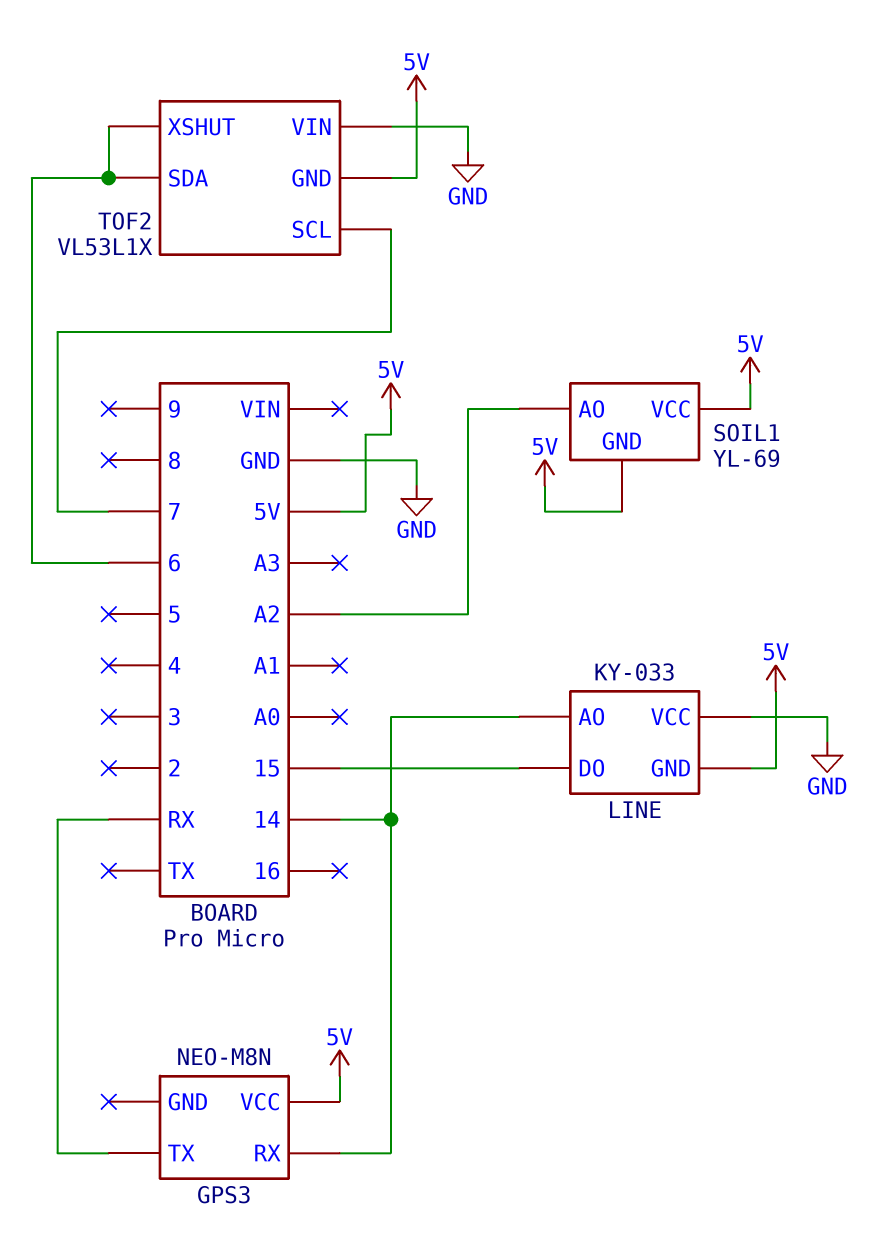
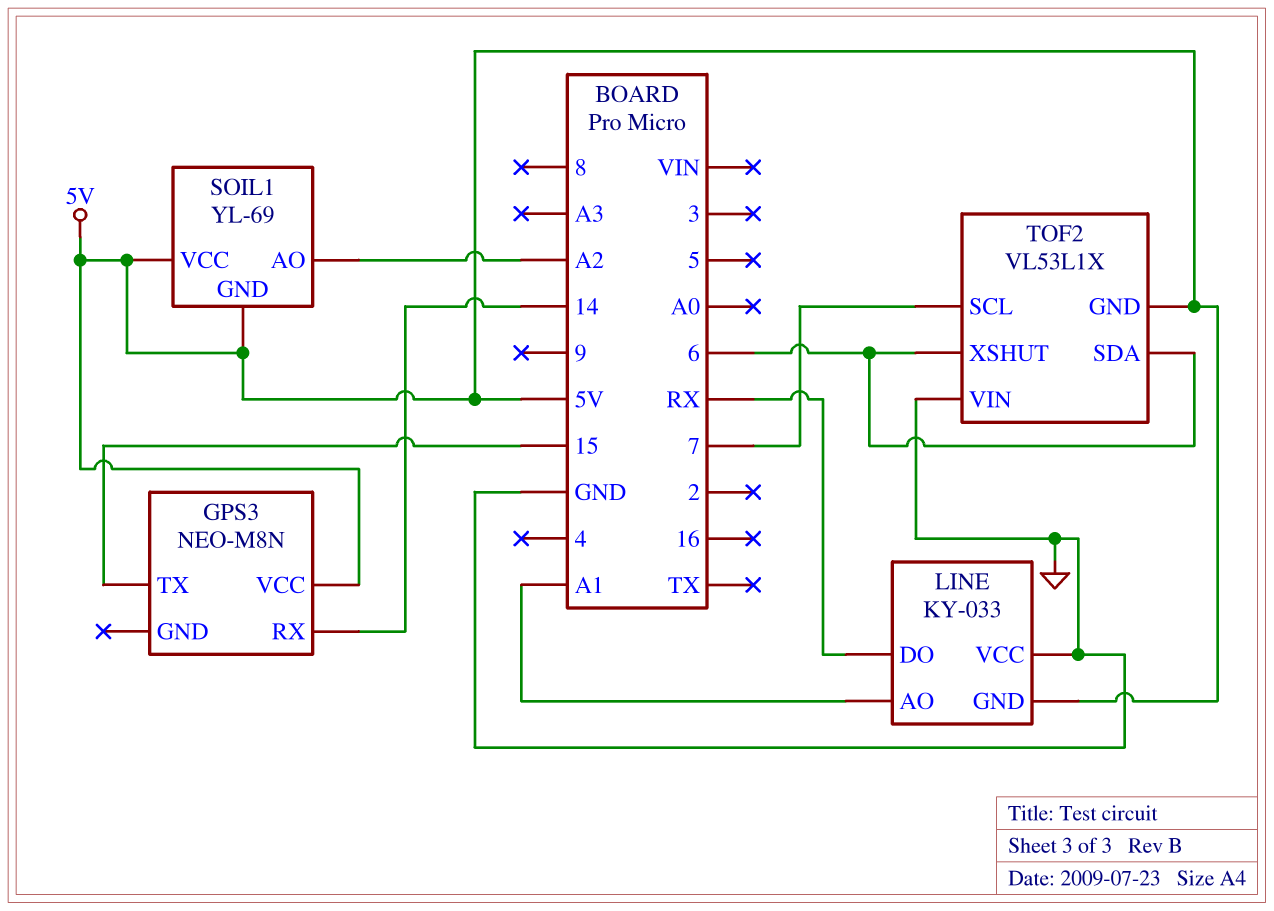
GPS3 pin TX: RX -> 15
LINE pin AO: 14 -> A1
LINE pin DO: 15 -> RX

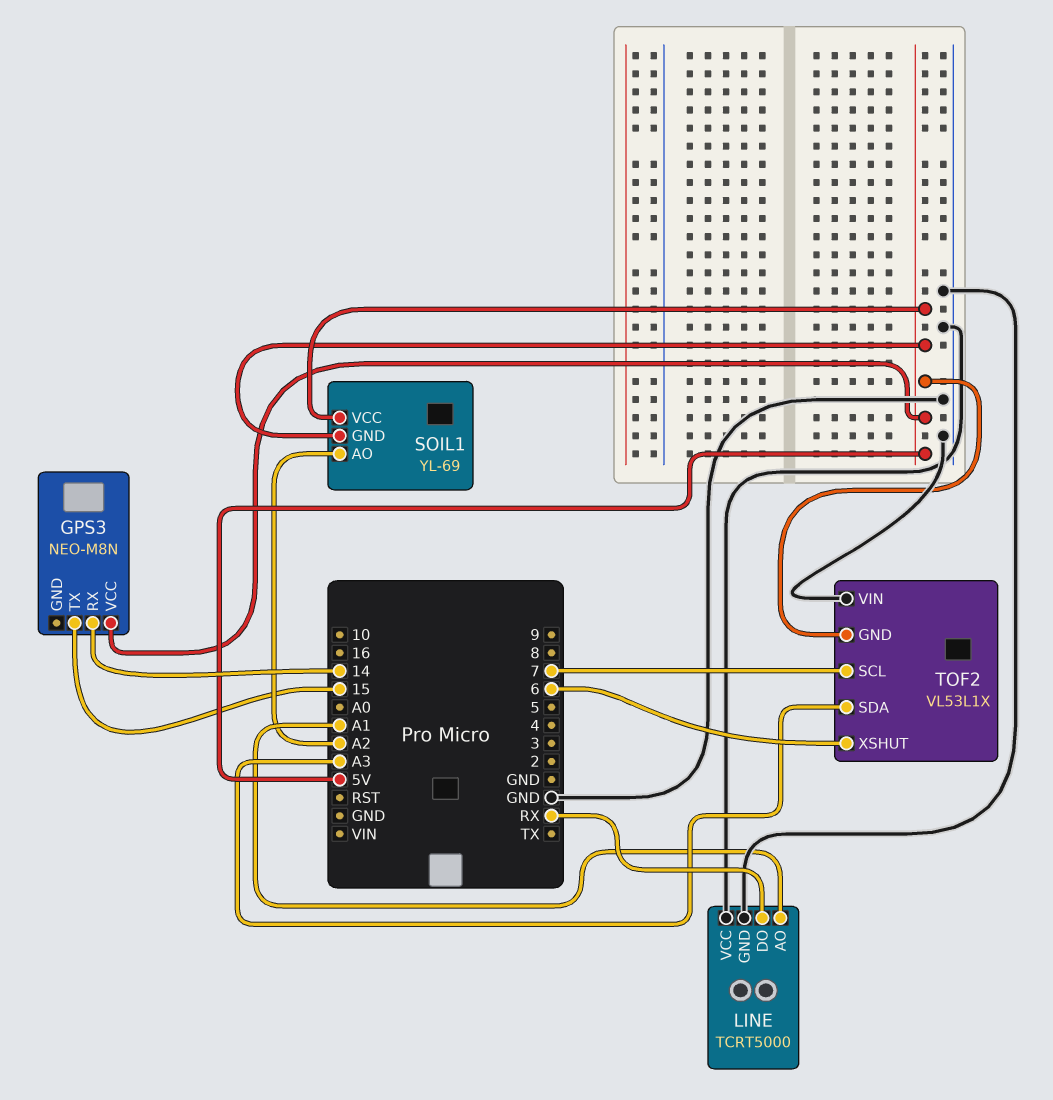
LINE: KY-033 -> TCRT5000
LINE pin GND: 5V -> GND
TOF2 pin SDA: 6 -> A3

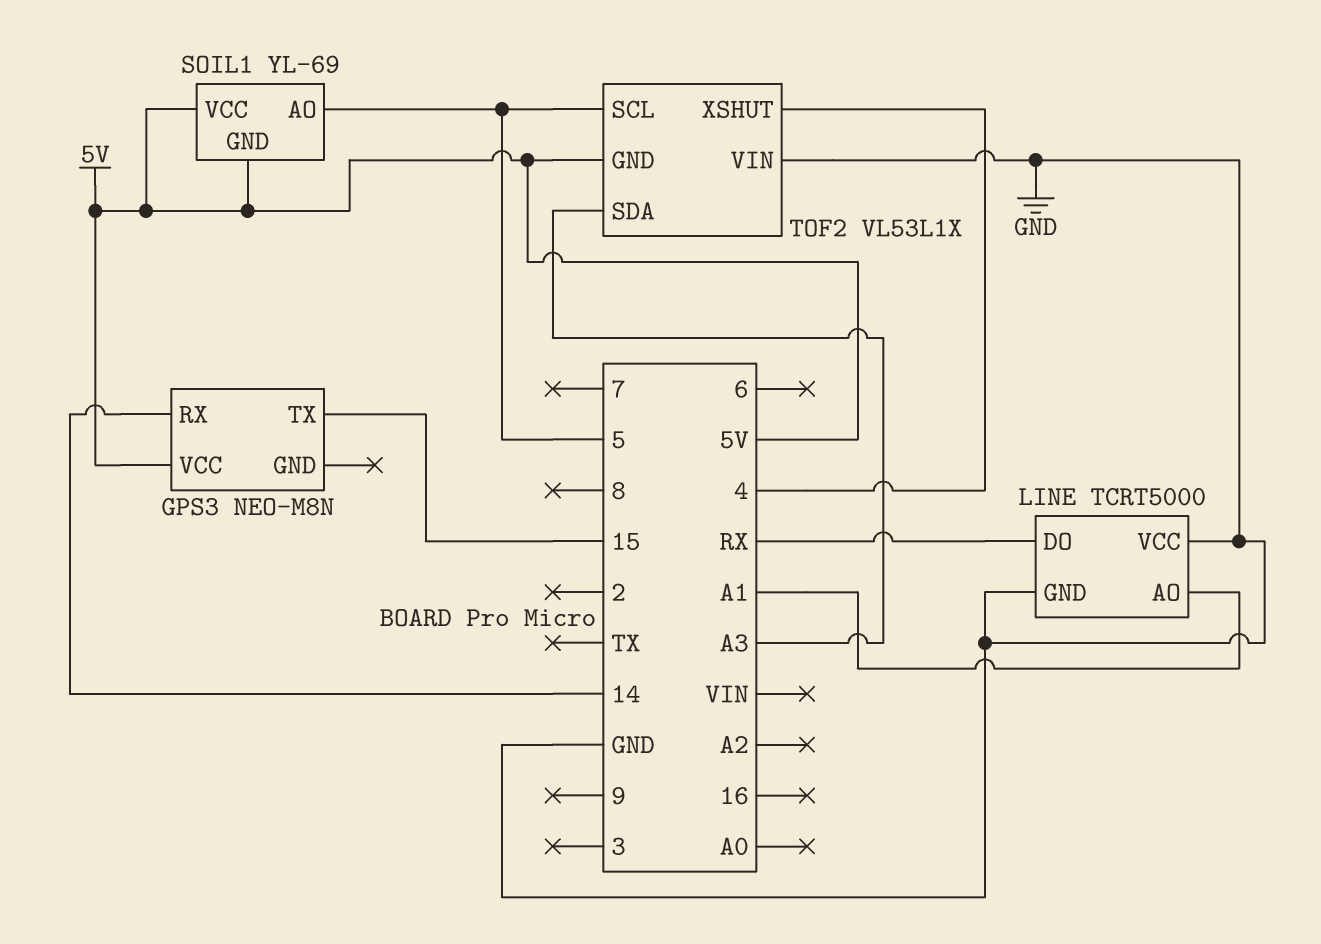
SOIL1 pin AO: A2 -> 5
TOF2 pin SCL: 7 -> 5
TOF2 pin XSHUT: 6 -> 4

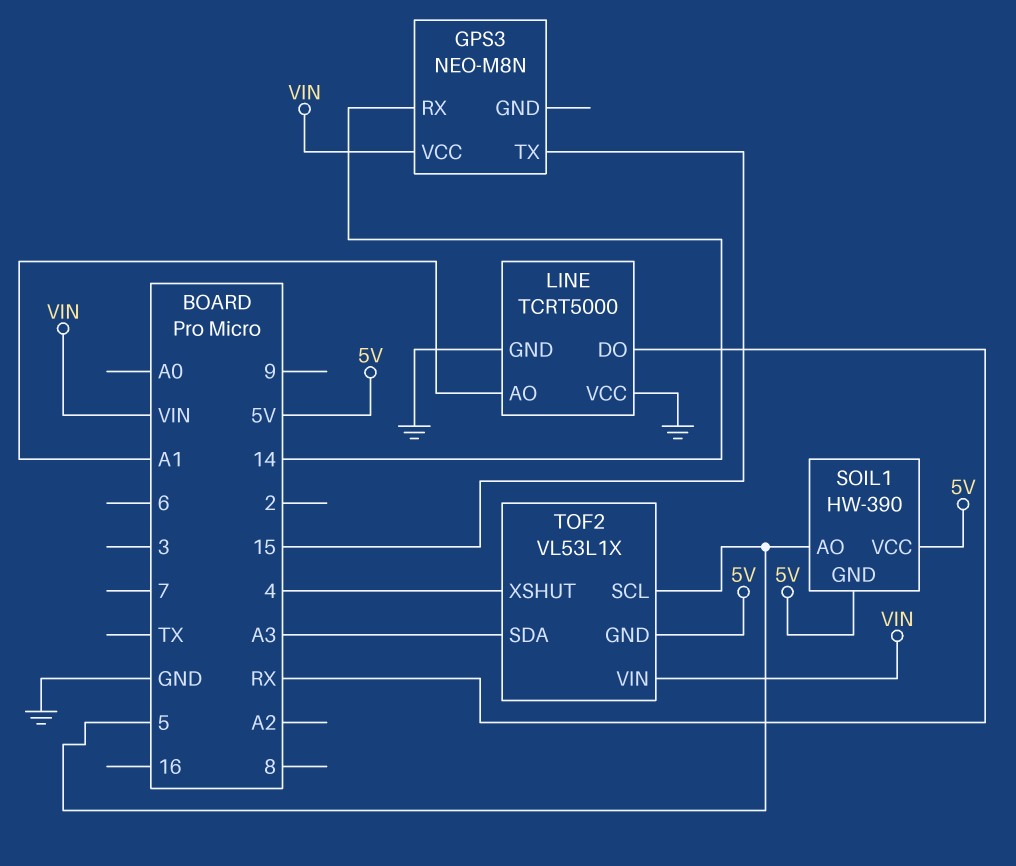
GPS3 pin VCC: 5V -> VIN
SOIL1: YL-69 -> HW-390
TOF2 pin VIN: GND -> VIN

